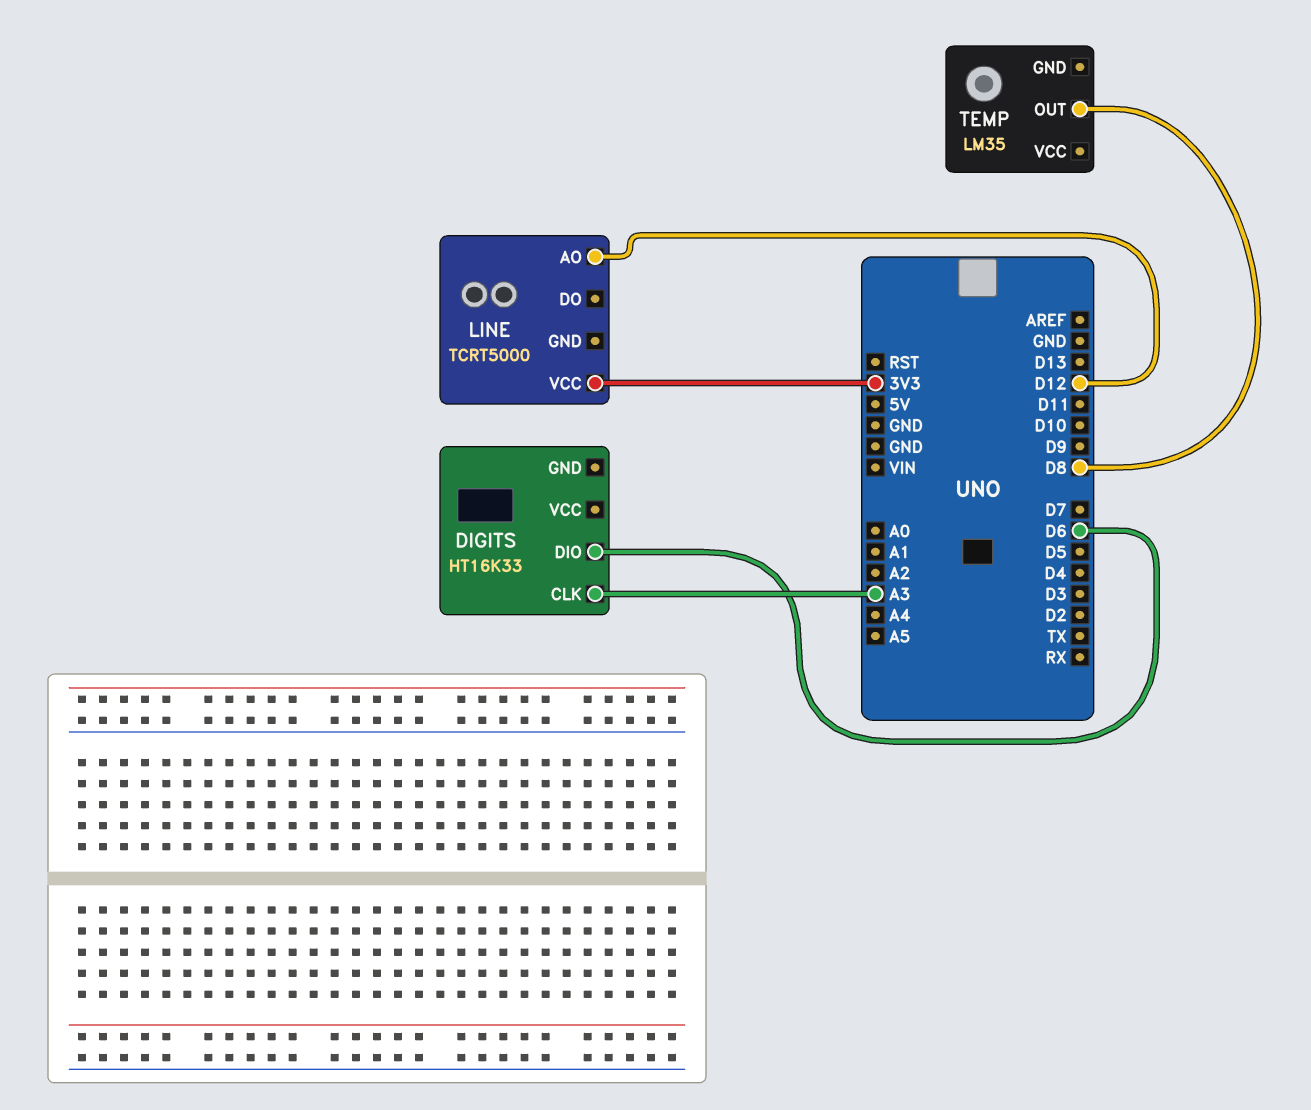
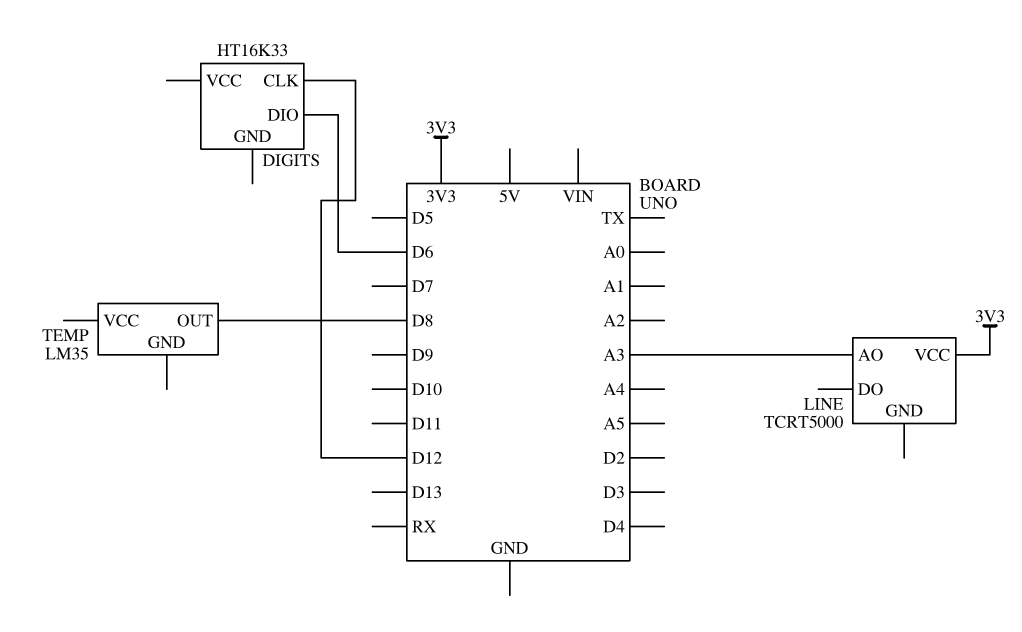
DIGITS pin CLK: A3 -> D12
LINE pin AO: D12 -> A3

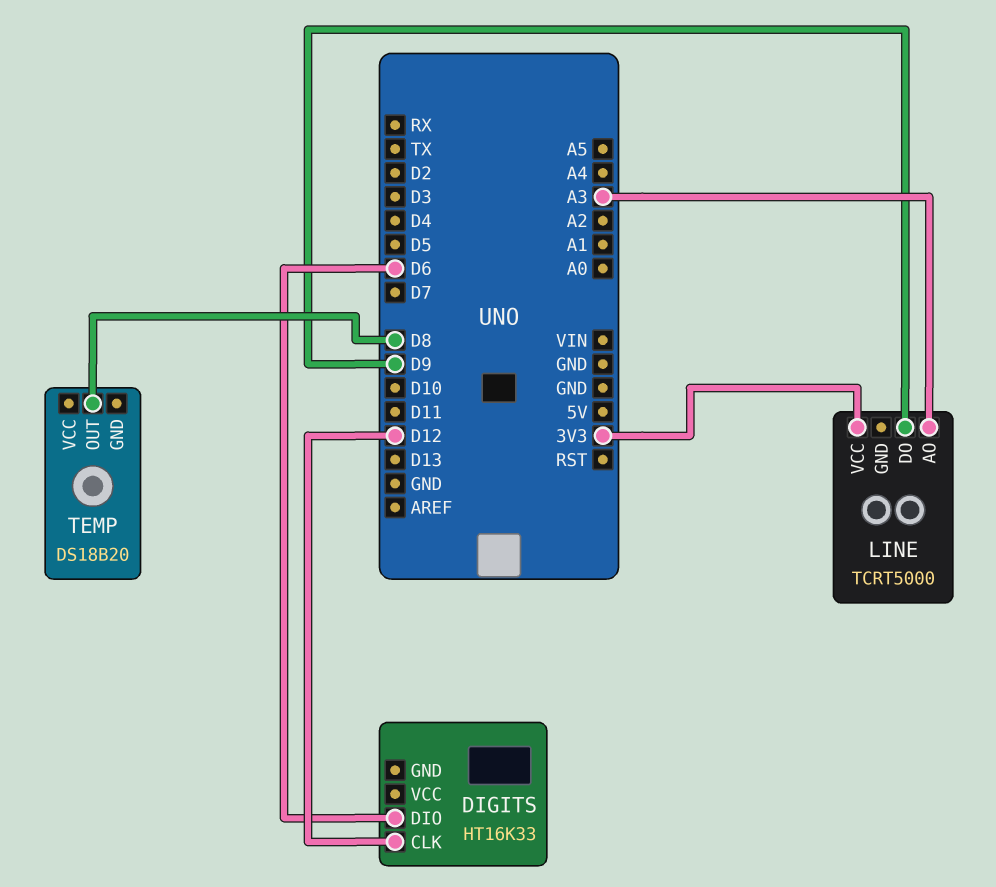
LINE pin DO: none -> D9
TEMP: LM35 -> DS18B20

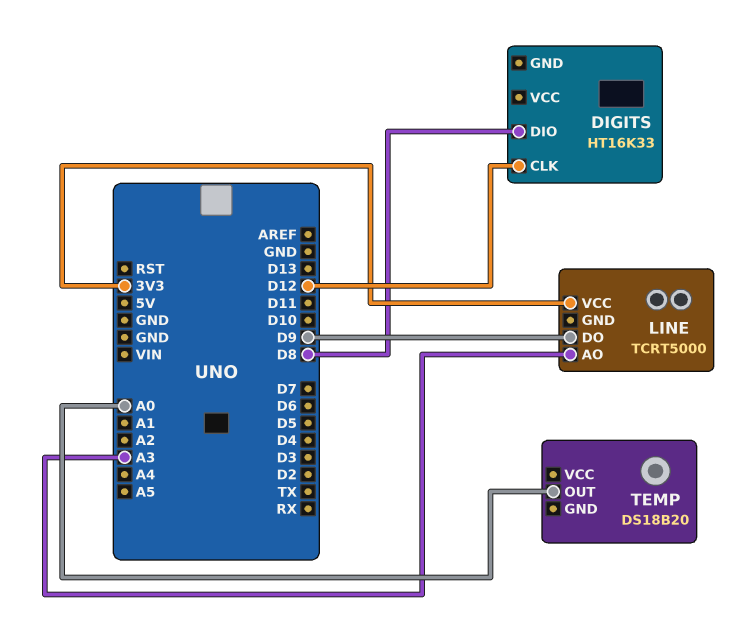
DIGITS pin DIO: D6 -> D8
TEMP pin OUT: D8 -> A0

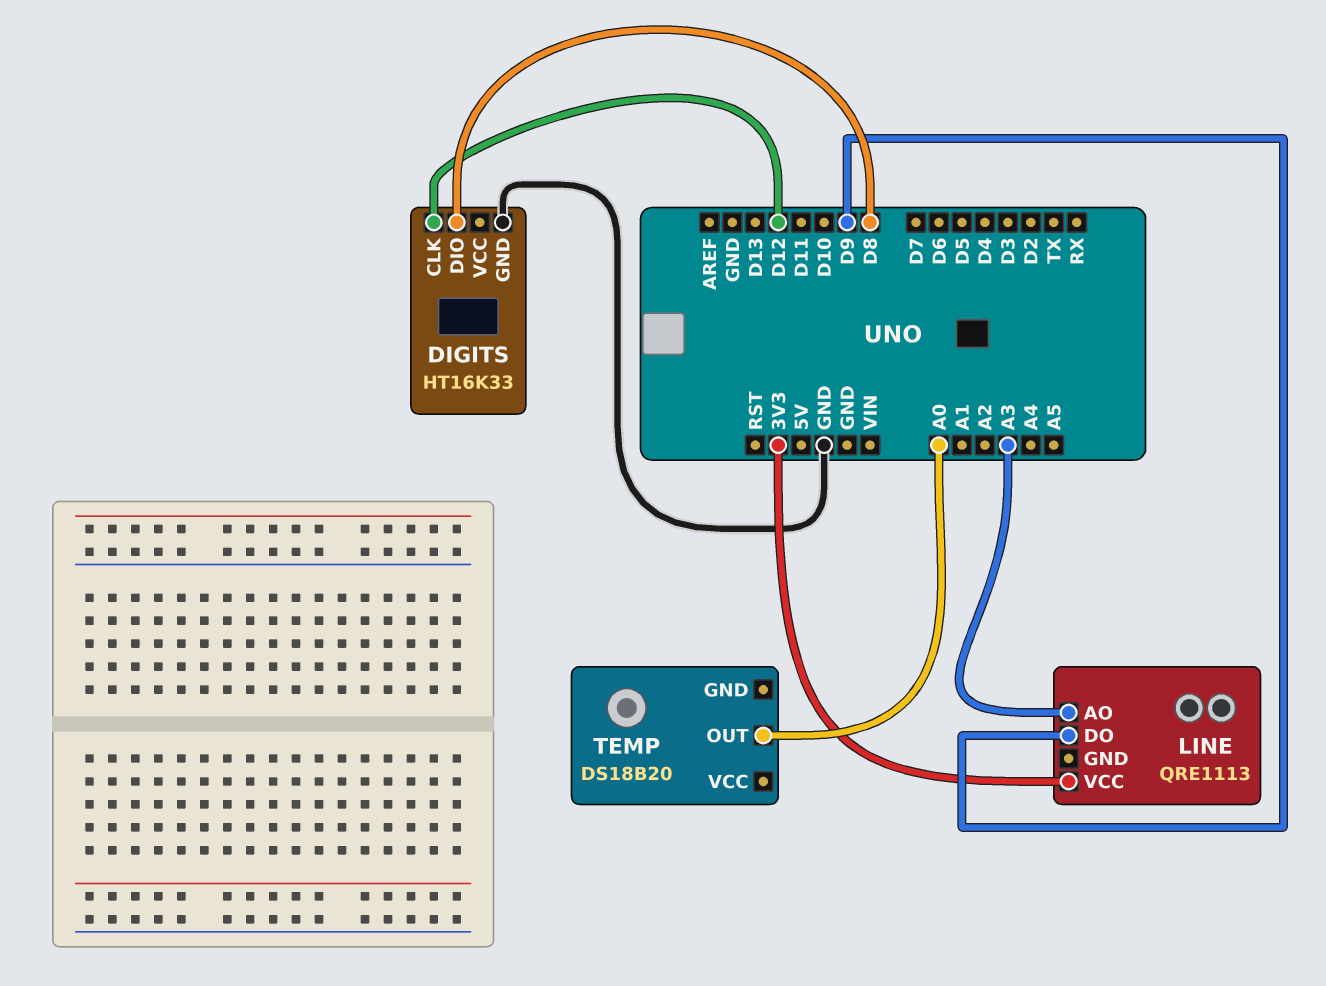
DIGITS pin GND: none -> GND
LINE: TCRT5000 -> QRE1113

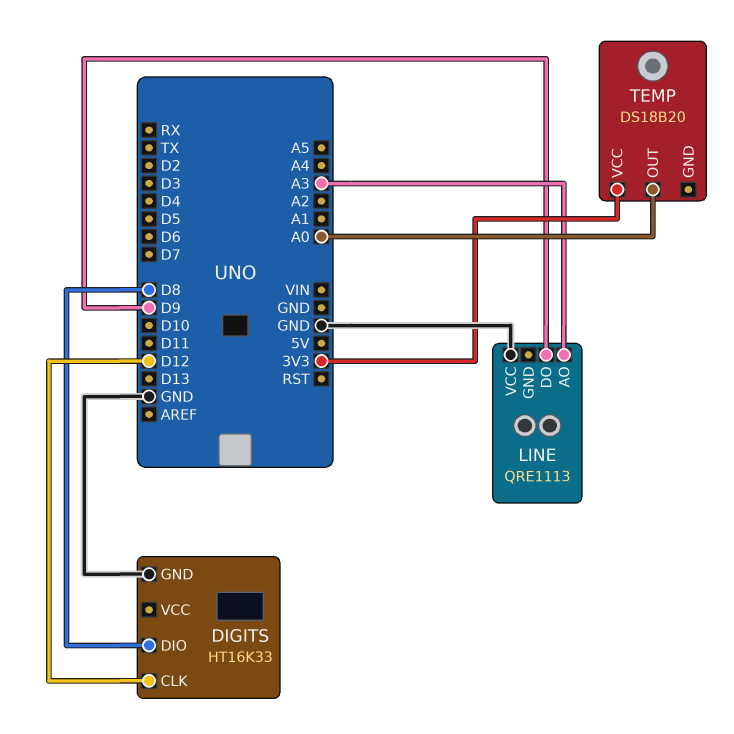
LINE pin VCC: 3V3 -> GND
TEMP pin VCC: none -> 3V3

